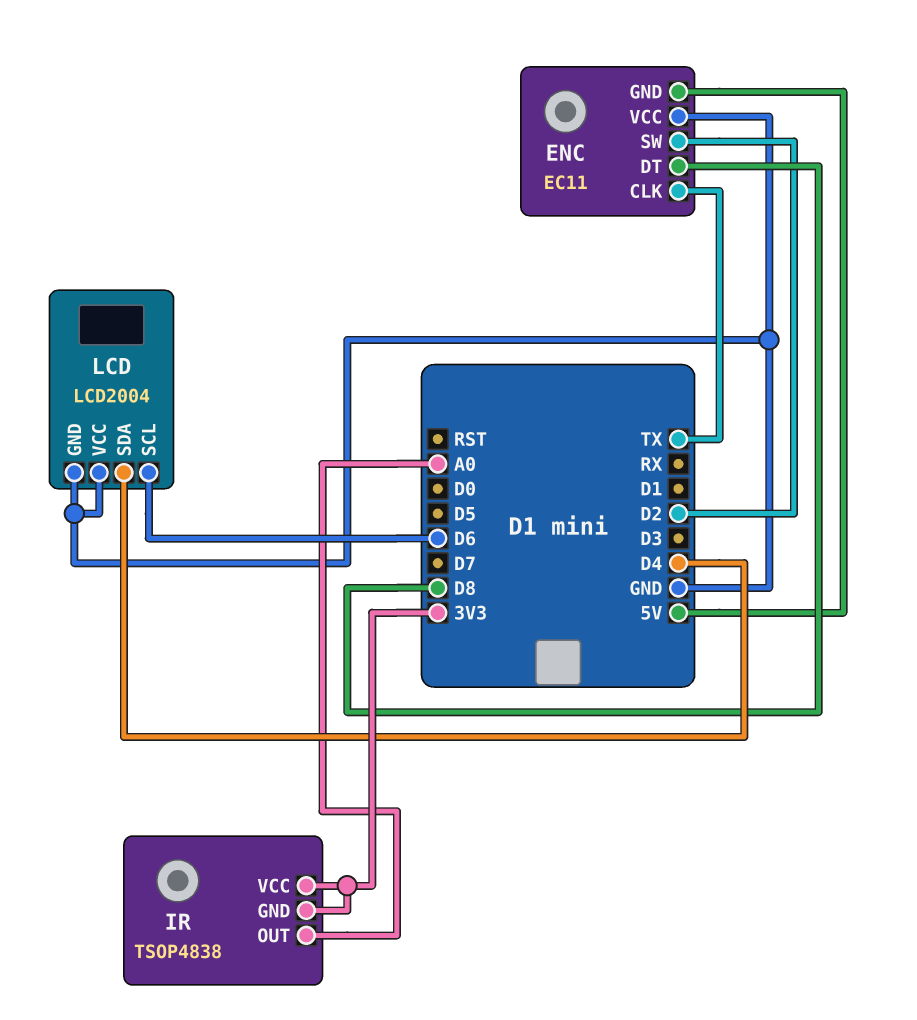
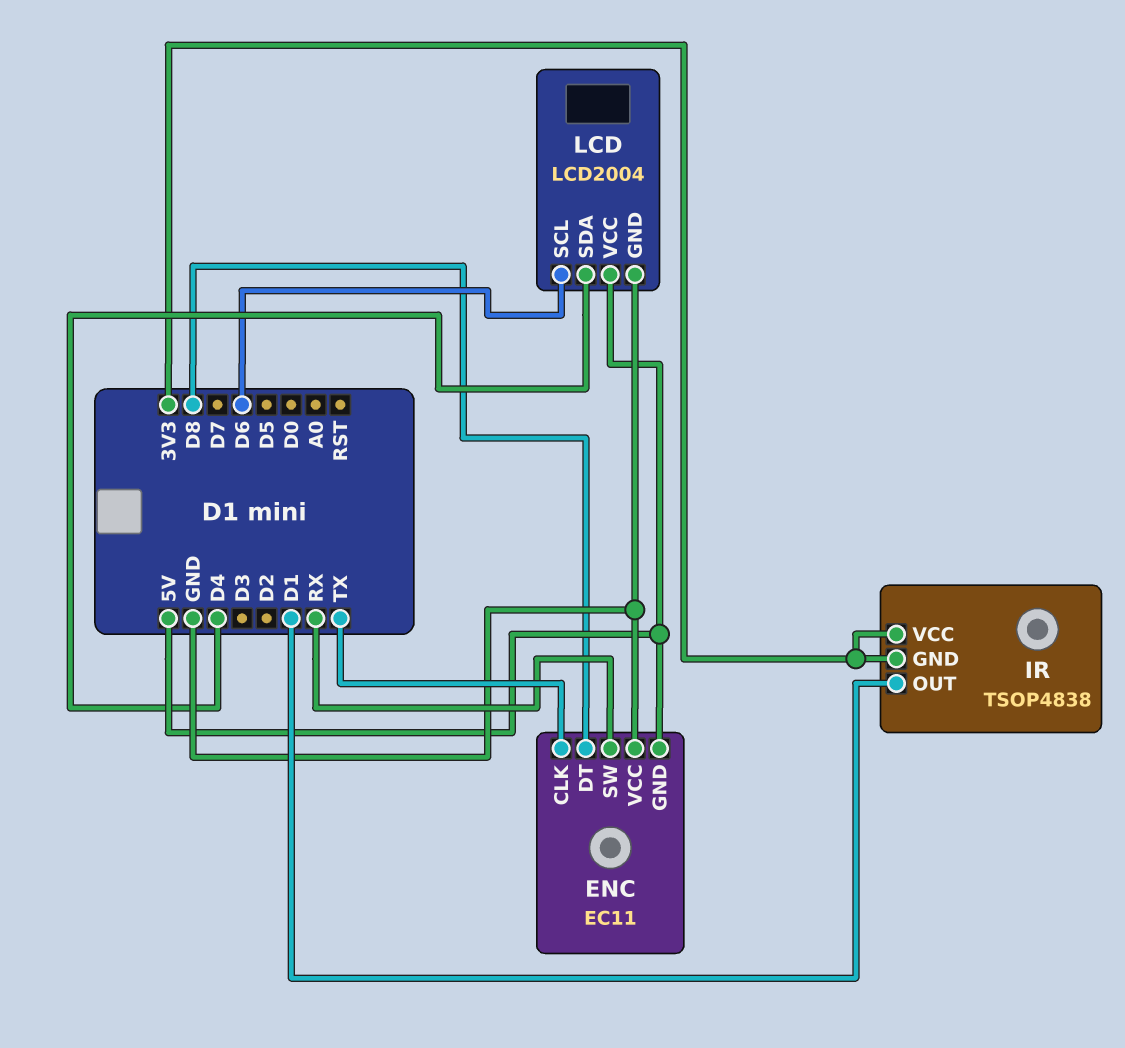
ENC pin SW: D2 -> RX
IR pin OUT: A0 -> D1
LCD pin VCC: GND -> 5V

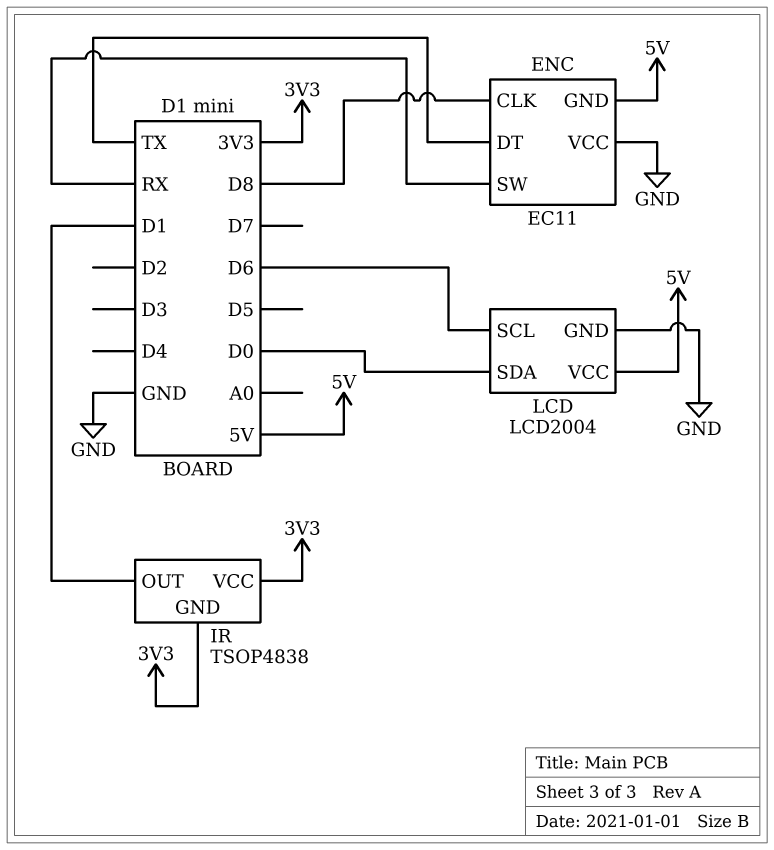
ENC pin CLK: TX -> D8
ENC pin DT: D8 -> TX
LCD pin SDA: D4 -> D0

